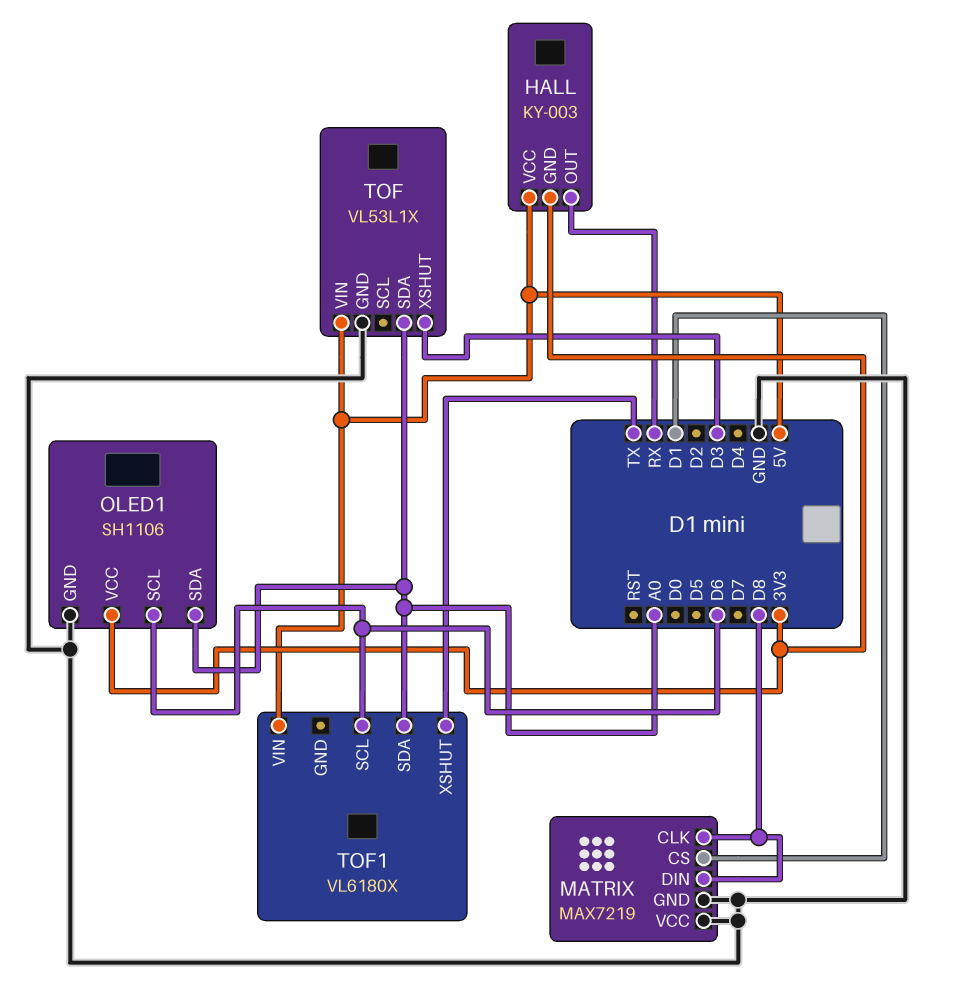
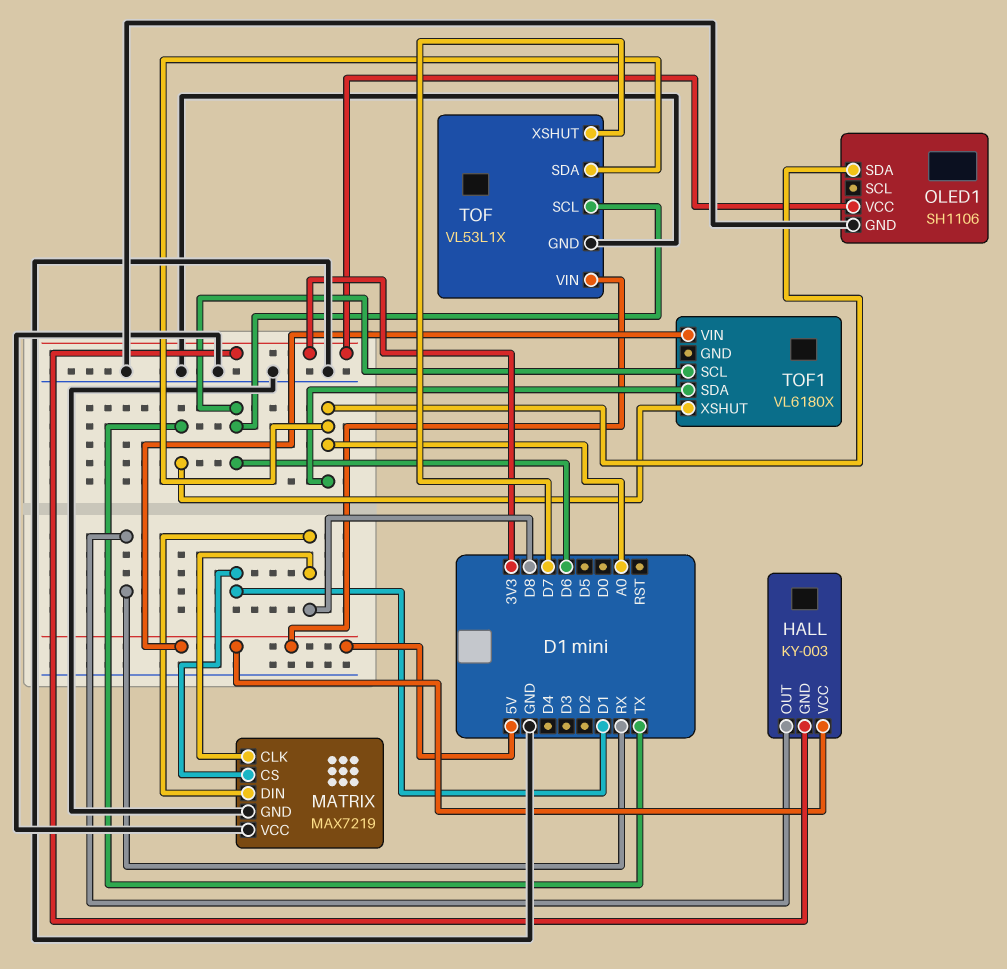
OLED1 pin SCL: D6 -> none
TOF pin SCL: none -> D6
TOF pin XSHUT: D3 -> D7

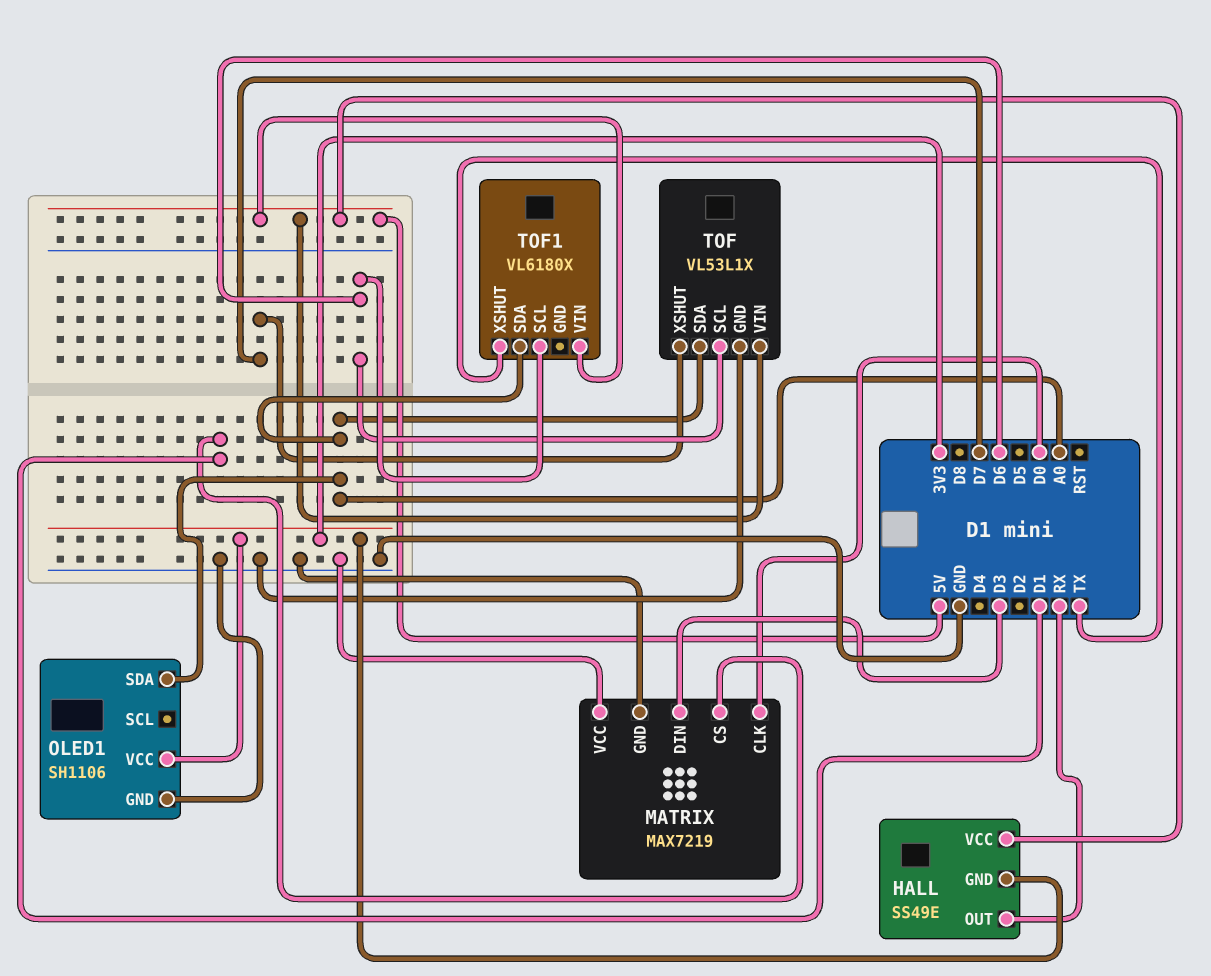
HALL: KY-003 -> SS49E
MATRIX pin CLK: D8 -> D0
MATRIX pin DIN: D8 -> D3

